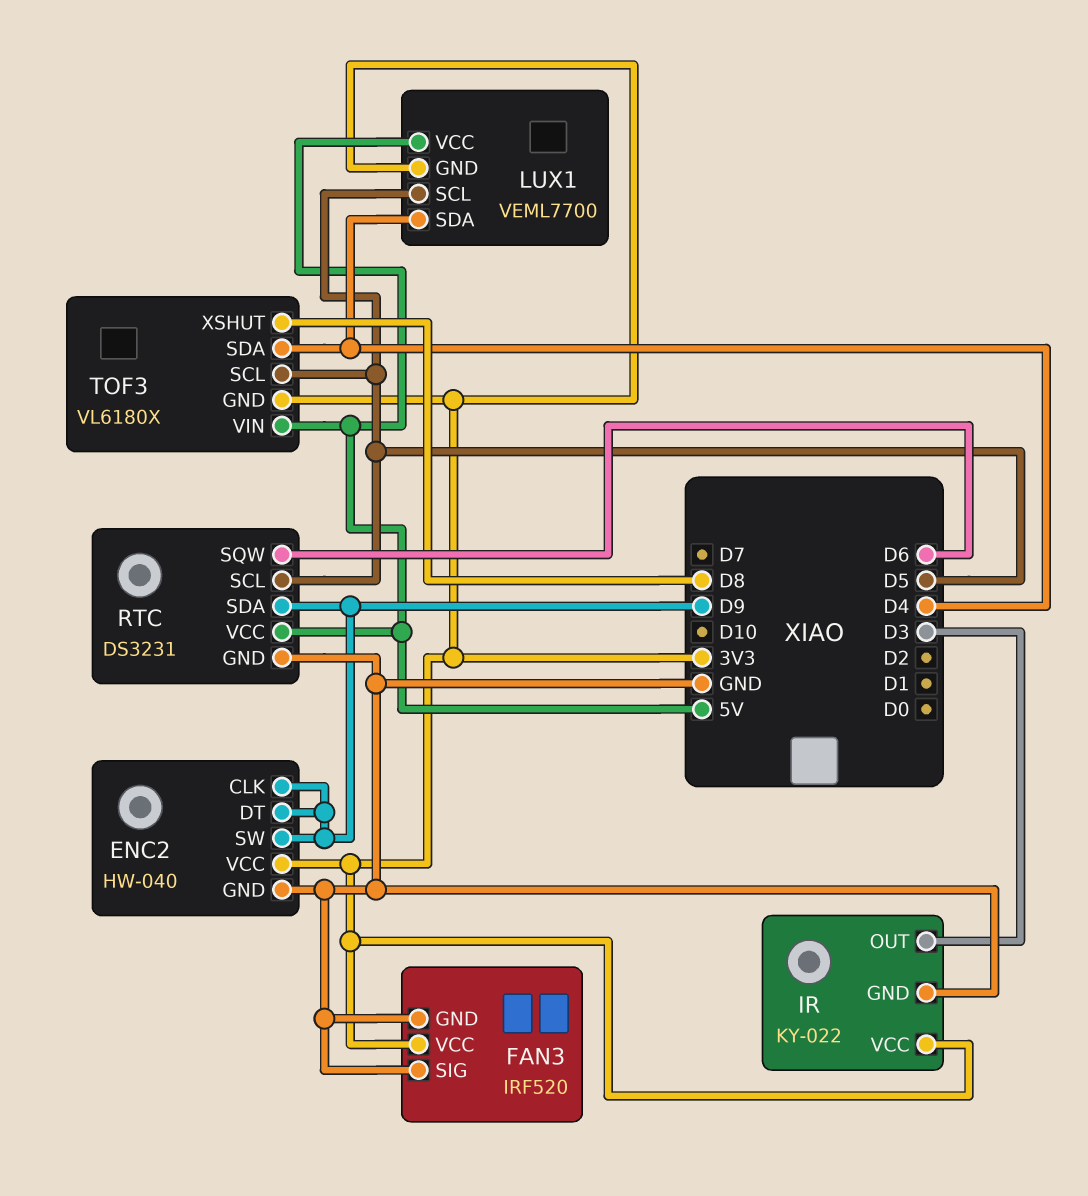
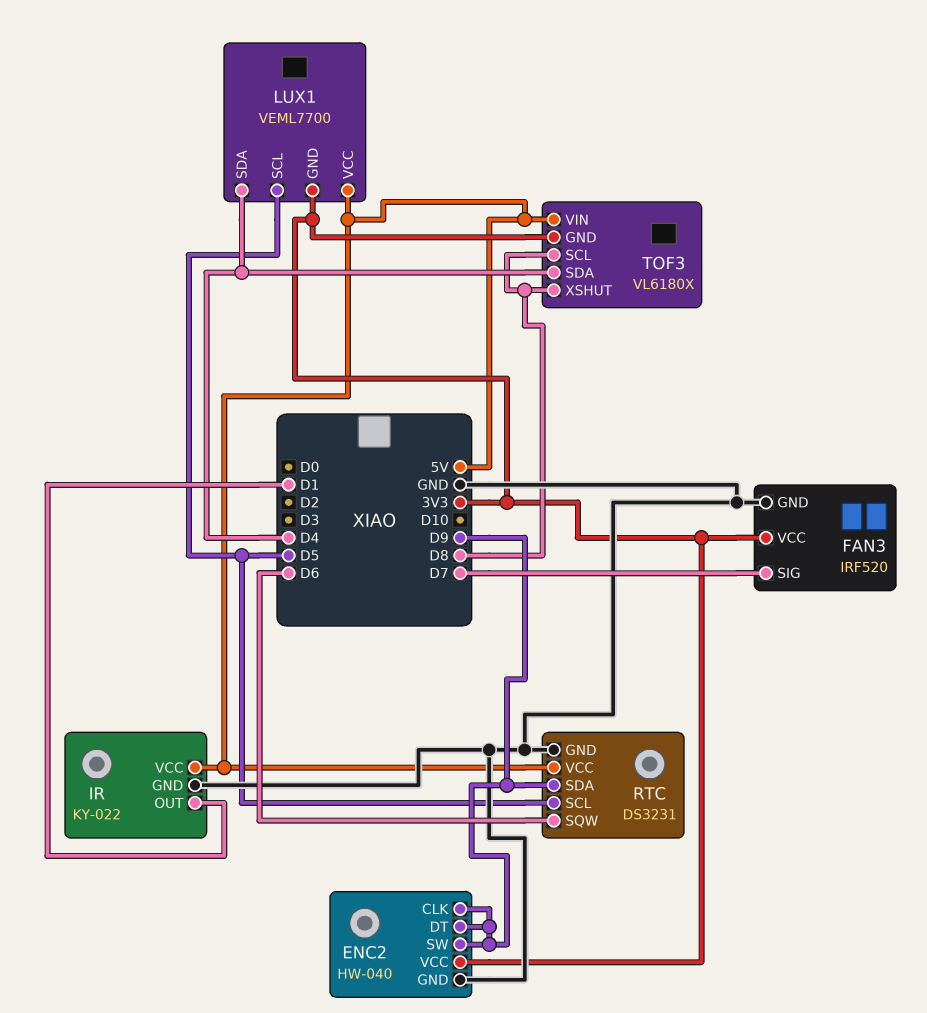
FAN3 pin SIG: GND -> D7
IR pin OUT: D3 -> D1
IR pin VCC: 3V3 -> 5V
TOF3 pin SCL: D5 -> D8

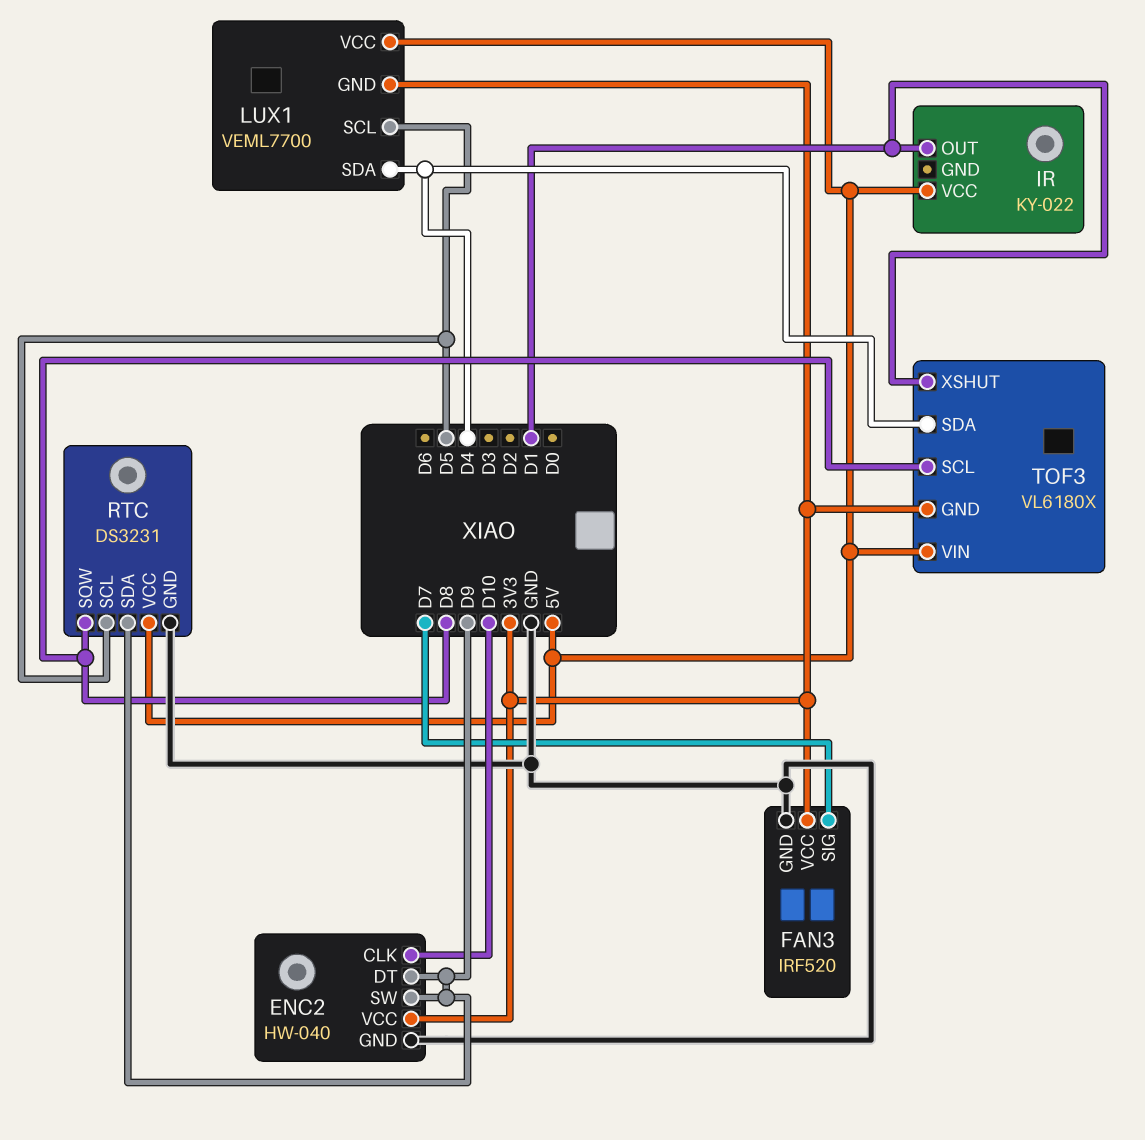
ENC2 pin CLK: D9 -> D10
IR pin GND: GND -> none
RTC pin SQW: D6 -> D8
TOF3 pin XSHUT: D8 -> D1

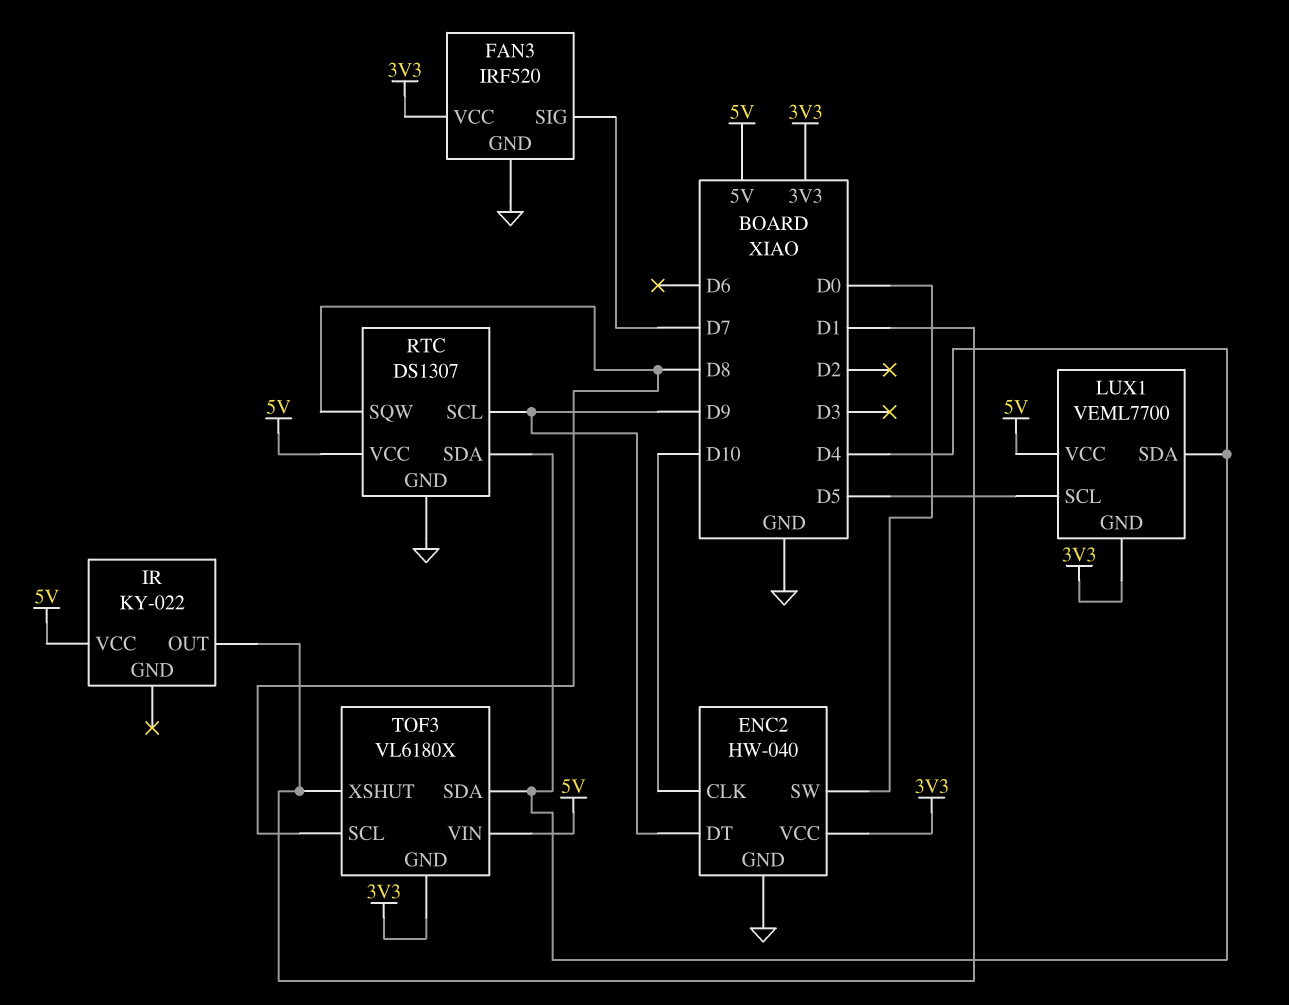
ENC2 pin SW: D9 -> D0
RTC: DS3231 -> DS1307
RTC pin SCL: D5 -> D9
RTC pin SDA: D9 -> D4

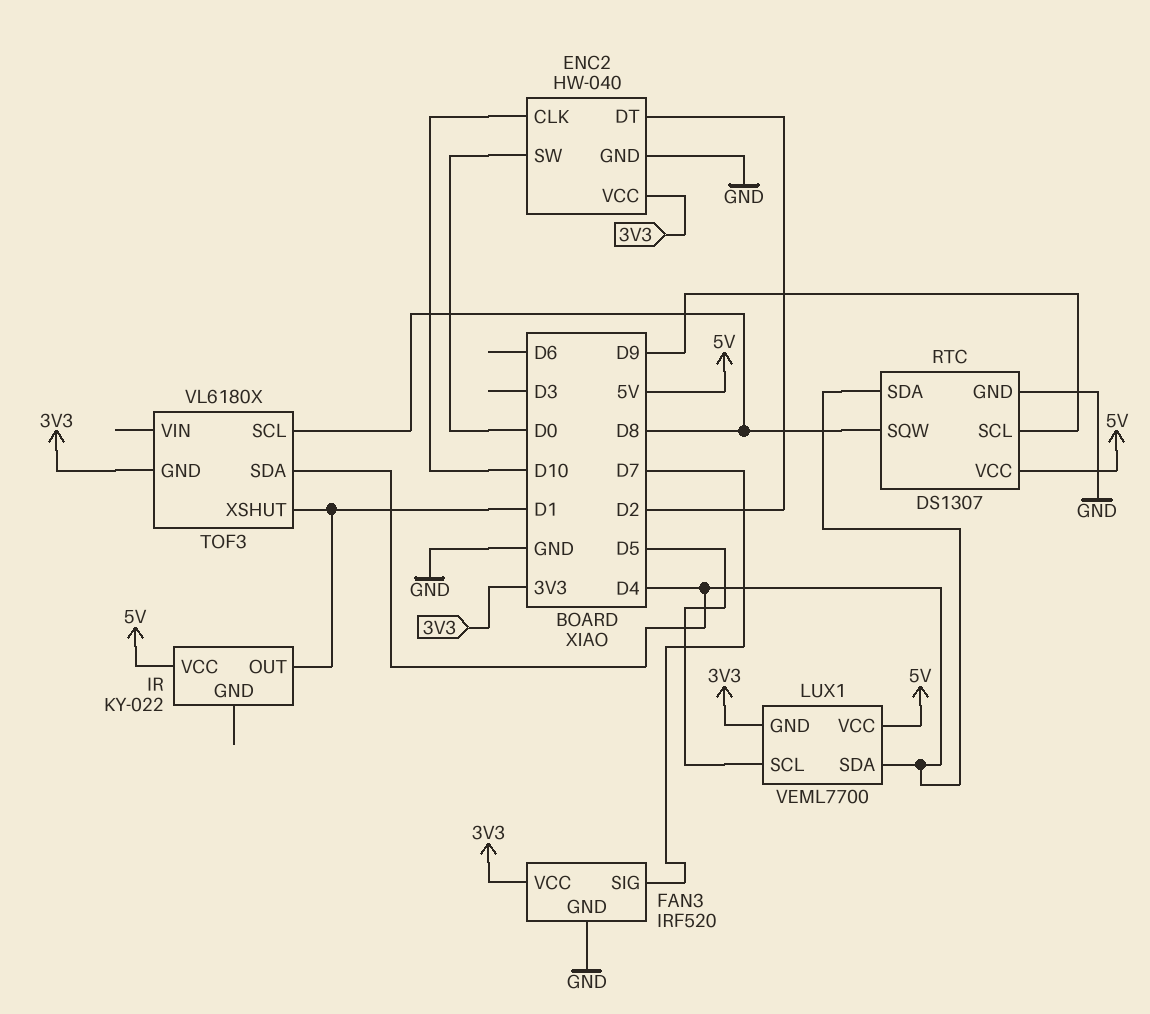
ENC2 pin DT: D9 -> D2
TOF3 pin VIN: 5V -> none

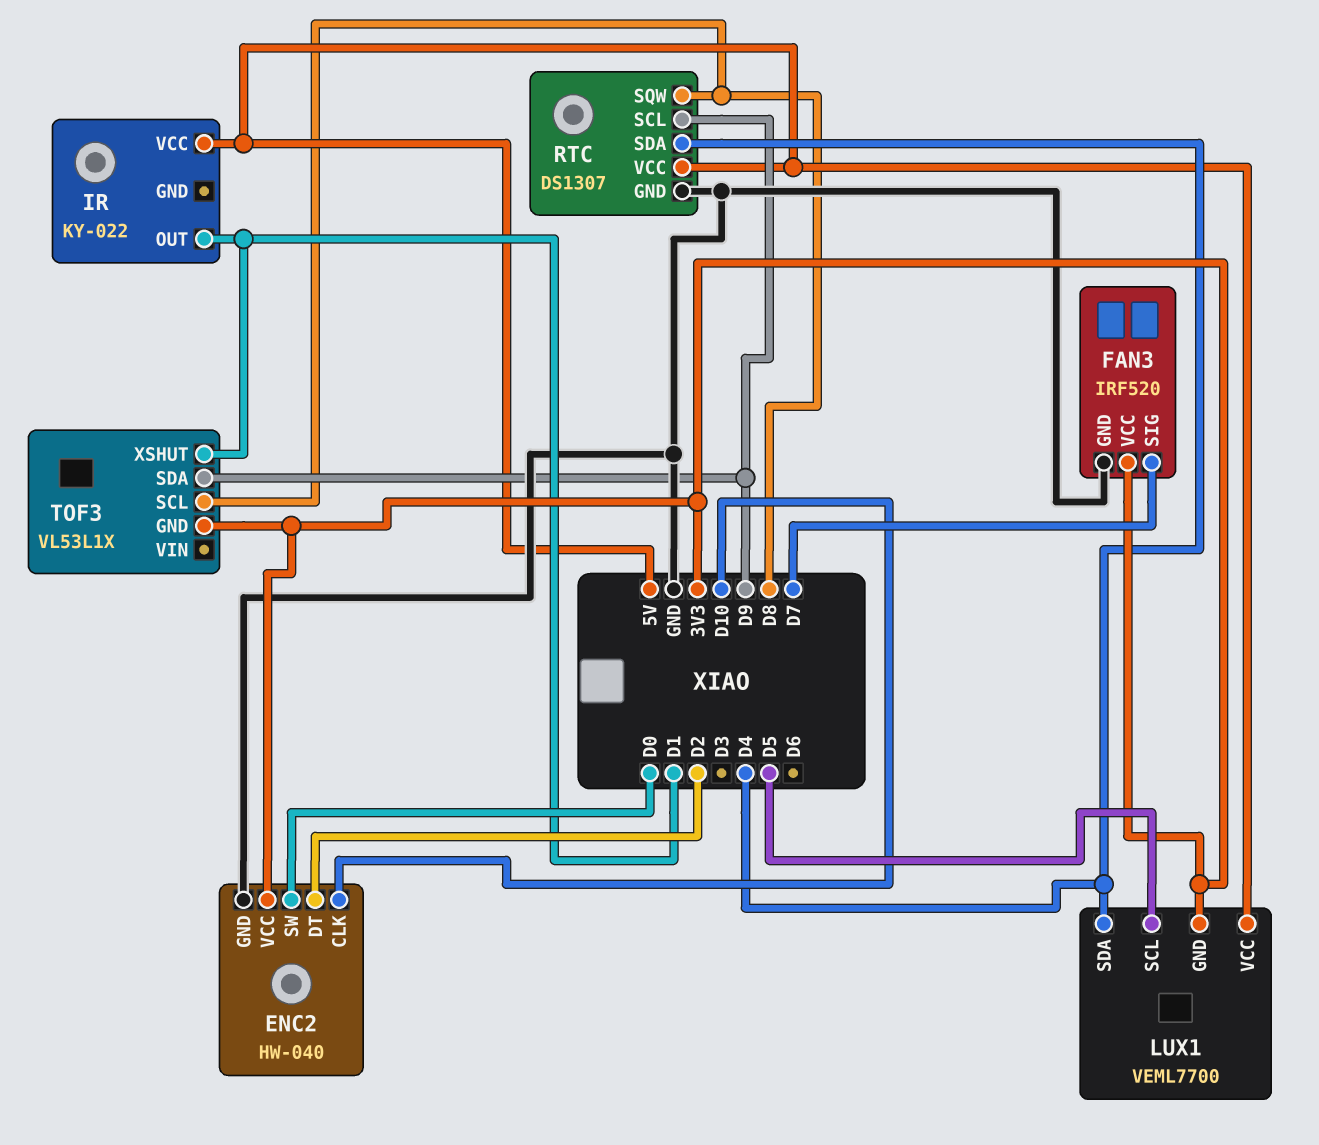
TOF3: VL6180X -> VL53L1X
TOF3 pin SDA: D4 -> D9

